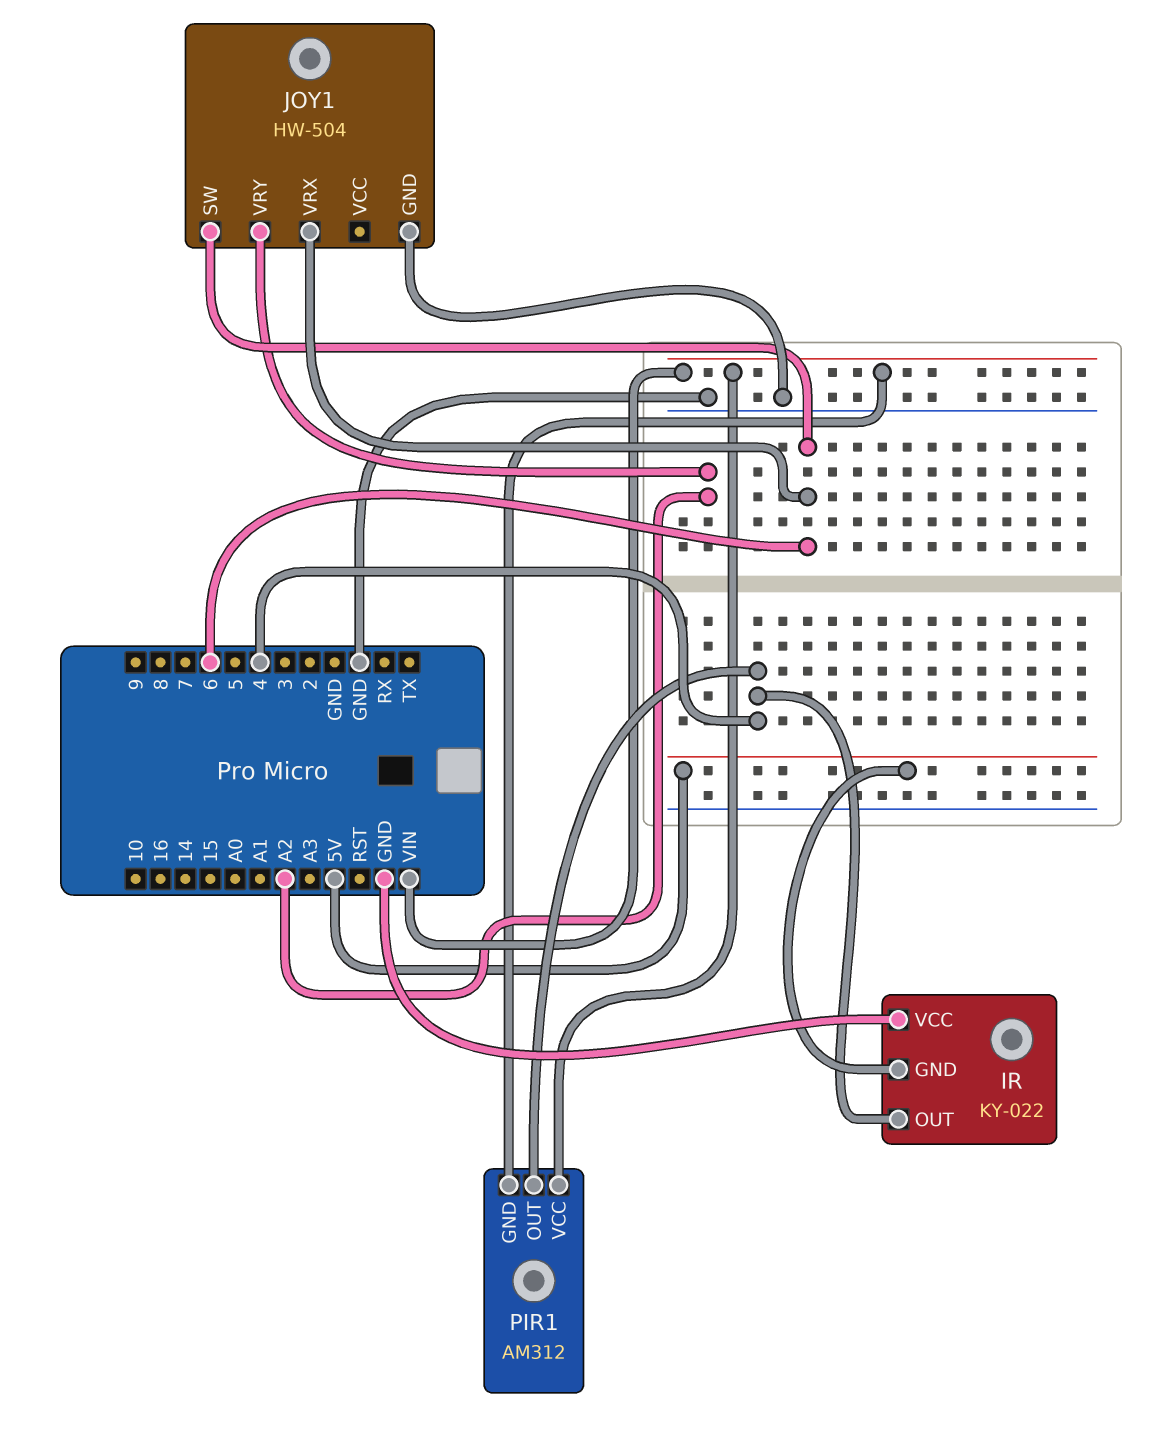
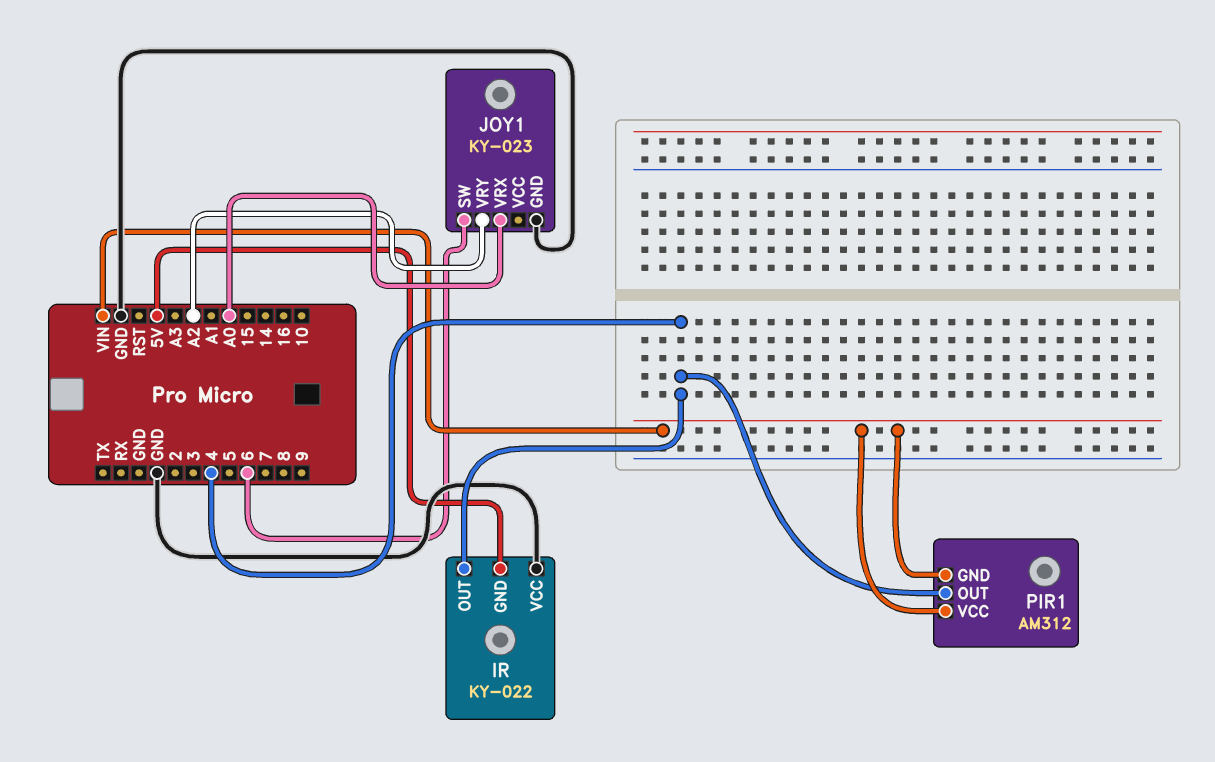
JOY1: HW-504 -> KY-023
JOY1 pin VRX: 6 -> A0

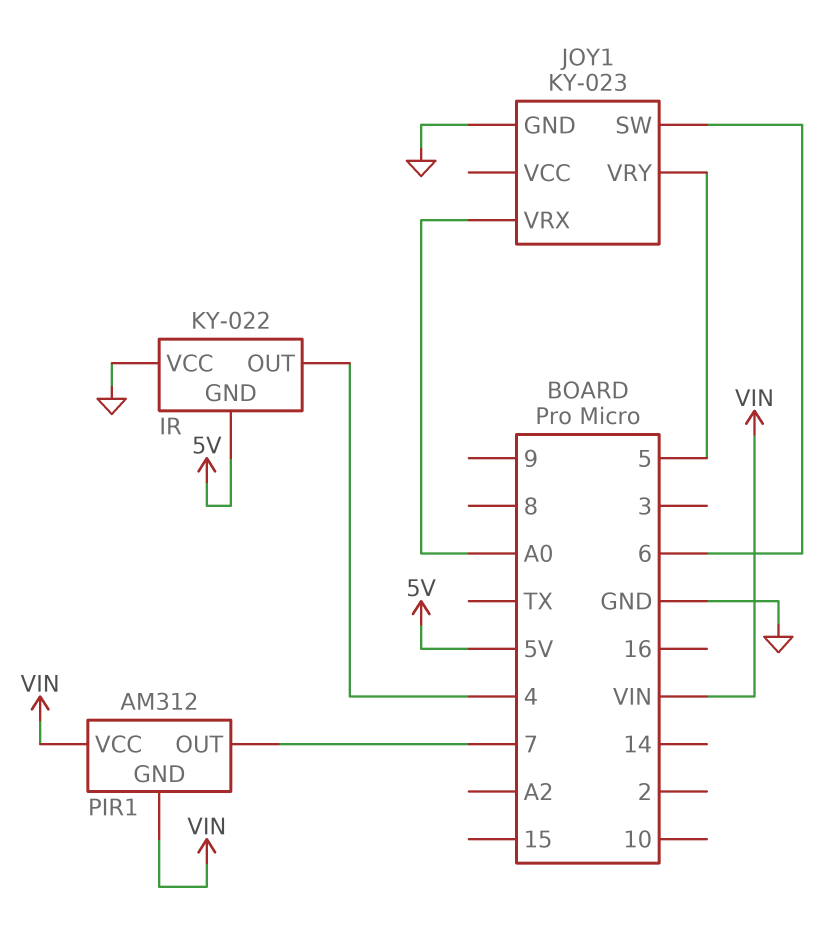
JOY1 pin VRY: A2 -> 5
PIR1 pin OUT: 4 -> 7

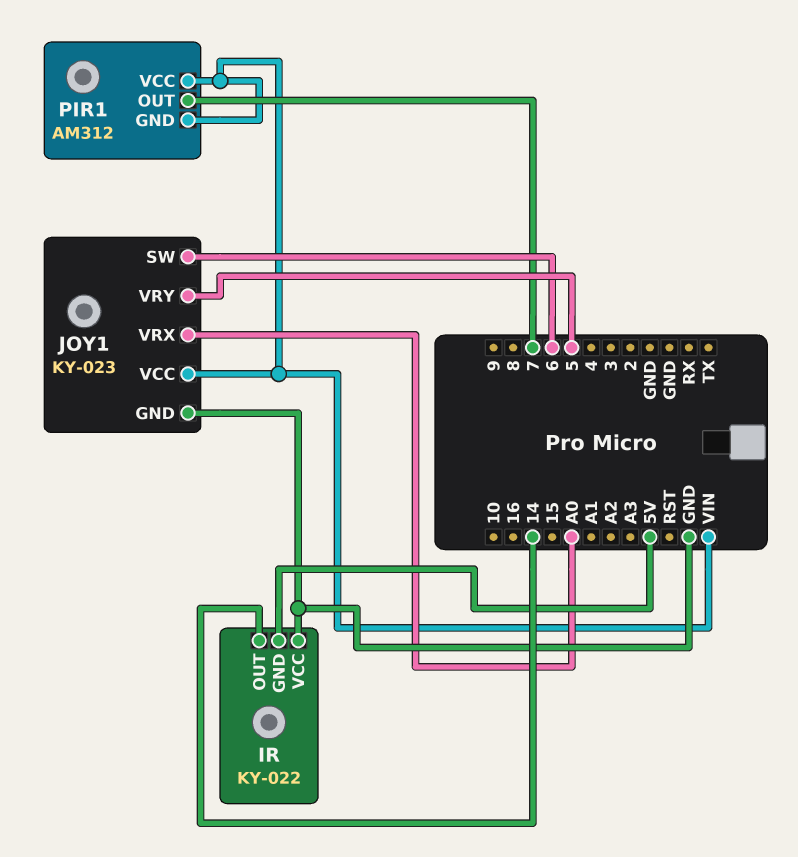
IR pin OUT: 4 -> 14
JOY1 pin VCC: none -> VIN

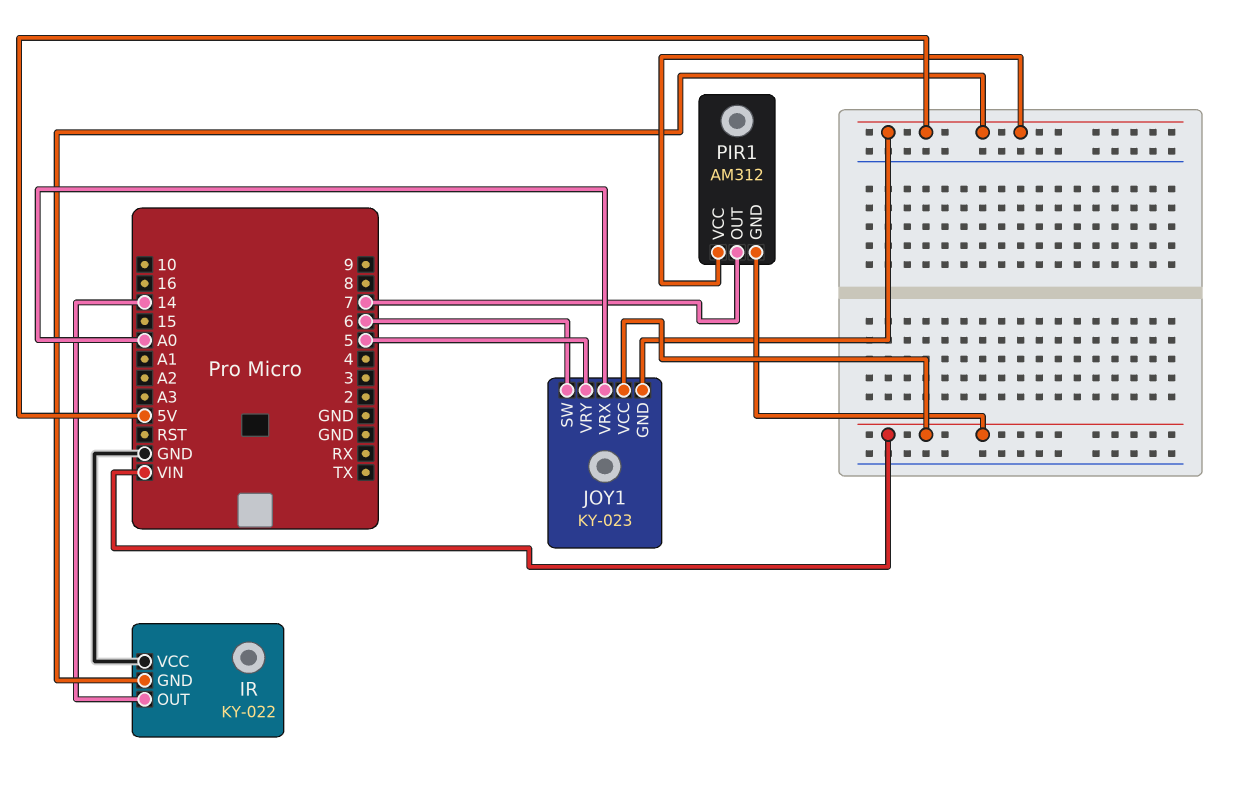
JOY1 pin GND: GND -> 5V
PIR1 pin VCC: VIN -> 5V

